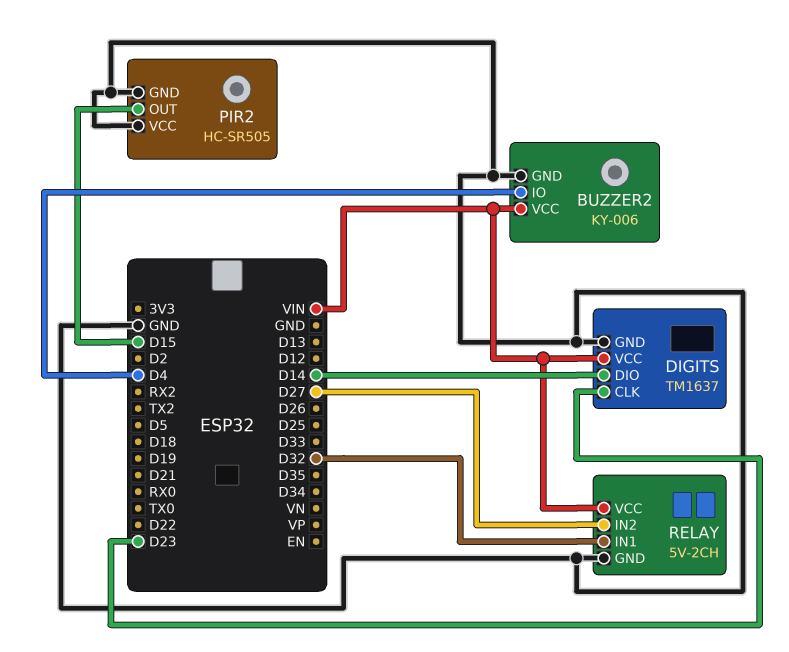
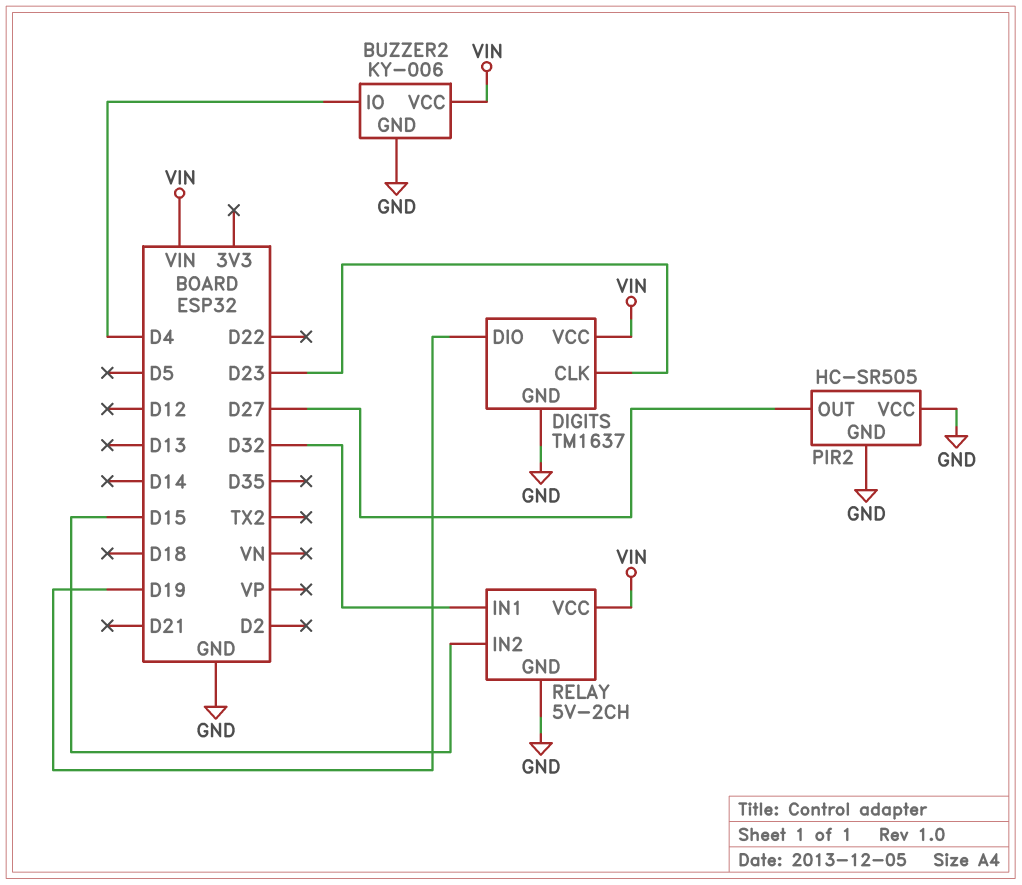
DIGITS pin DIO: D14 -> D19
PIR2 pin OUT: D15 -> D27
RELAY pin IN2: D27 -> D15

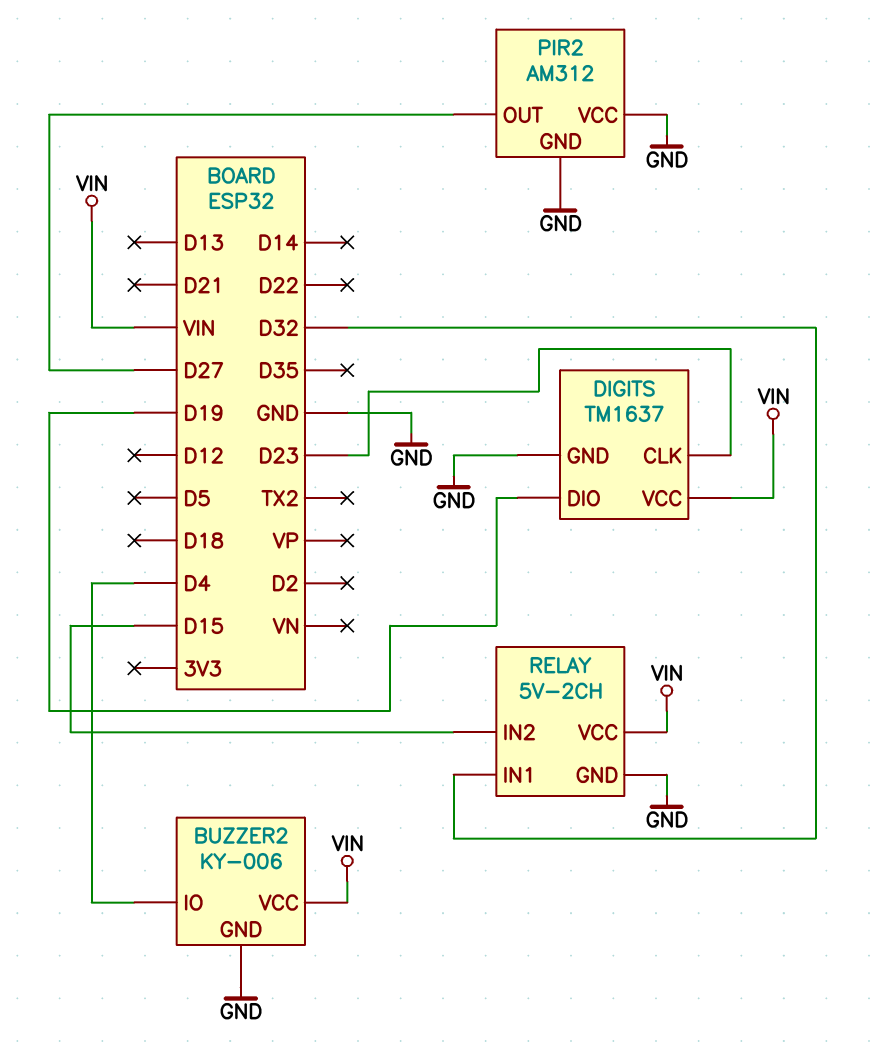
PIR2: HC-SR505 -> AM312

